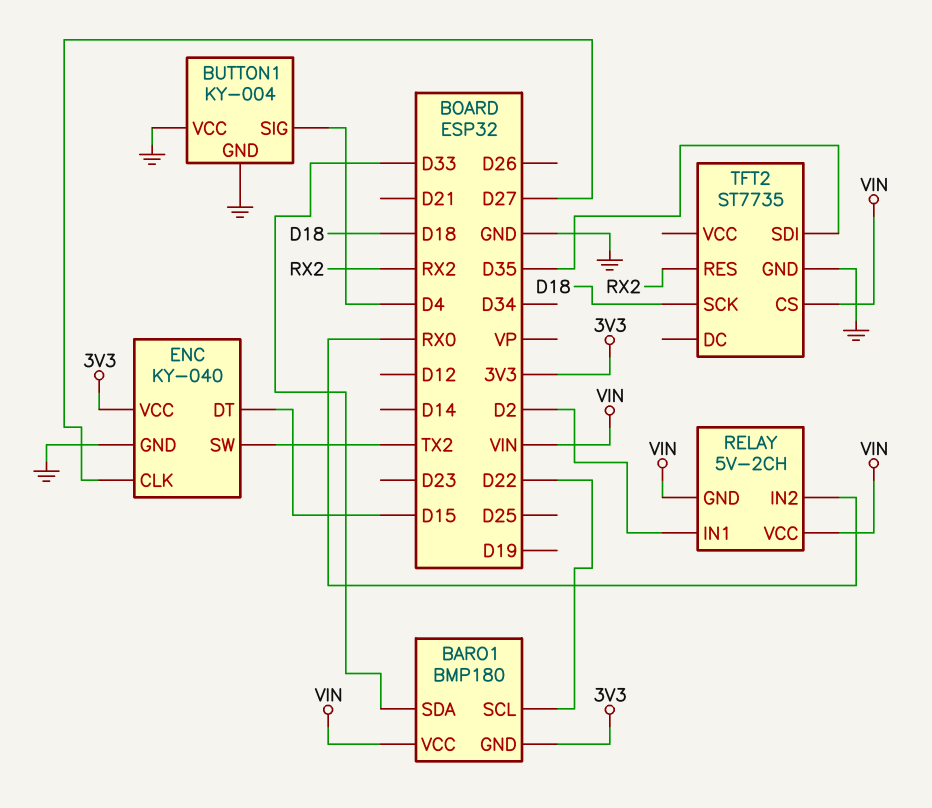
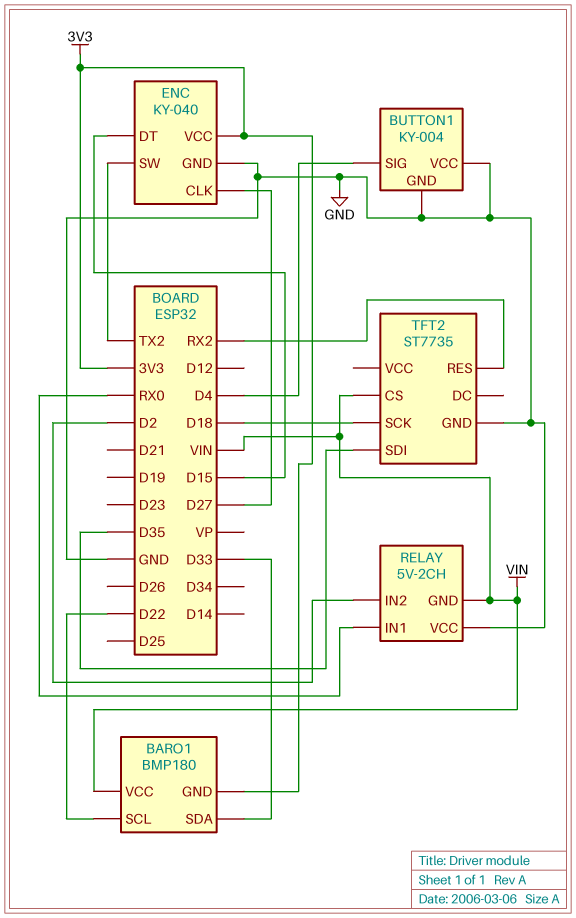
RELAY pin IN1: D2 -> RX0
RELAY pin IN2: RX0 -> D2
RELAY pin VCC: VIN -> GND

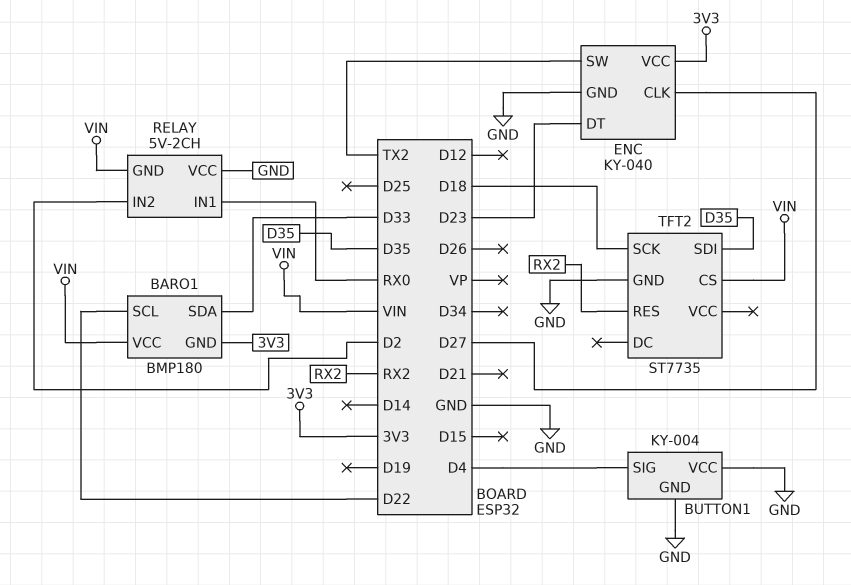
ENC pin DT: D15 -> D23

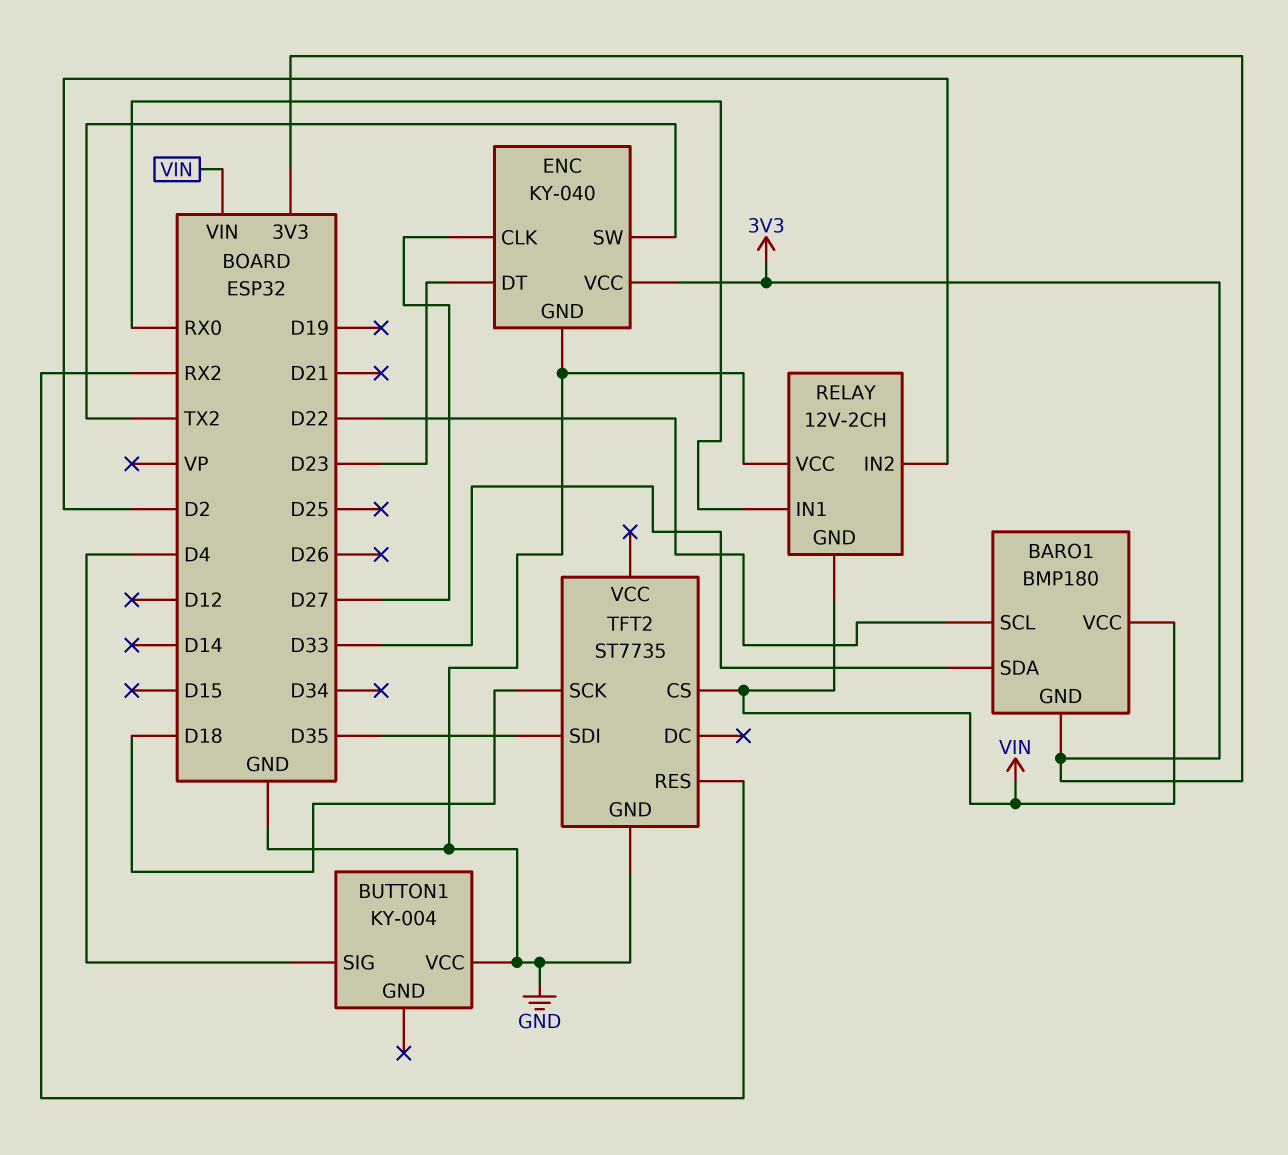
BUTTON1 pin GND: GND -> none
RELAY: 5V-2CH -> 12V-2CH

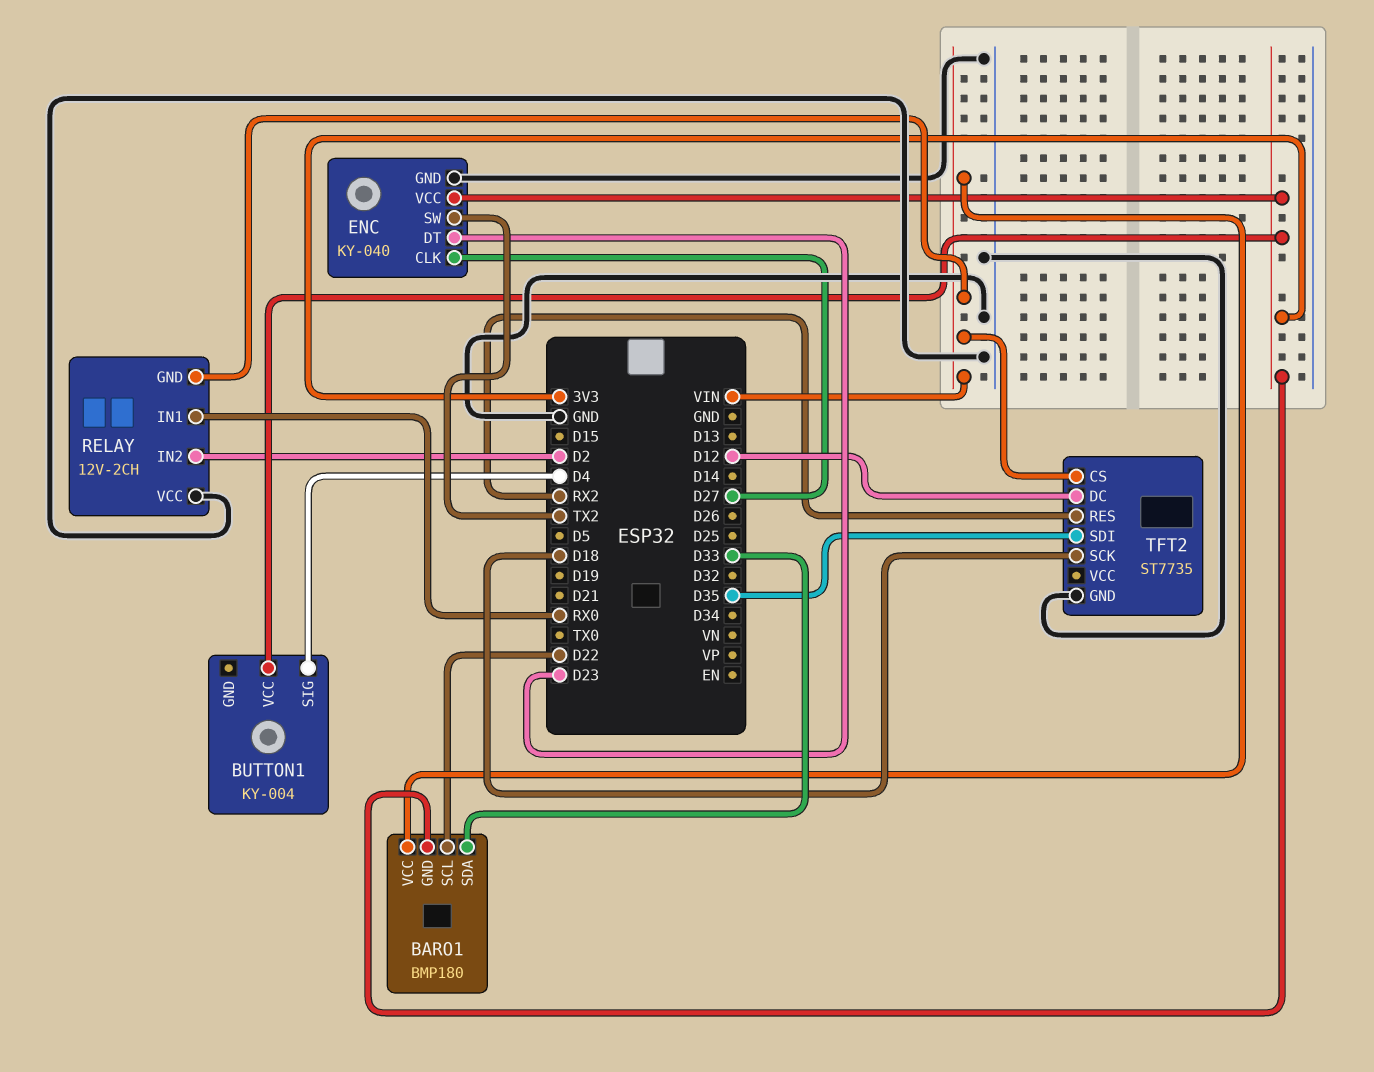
BUTTON1 pin VCC: GND -> 3V3
TFT2 pin DC: none -> D12

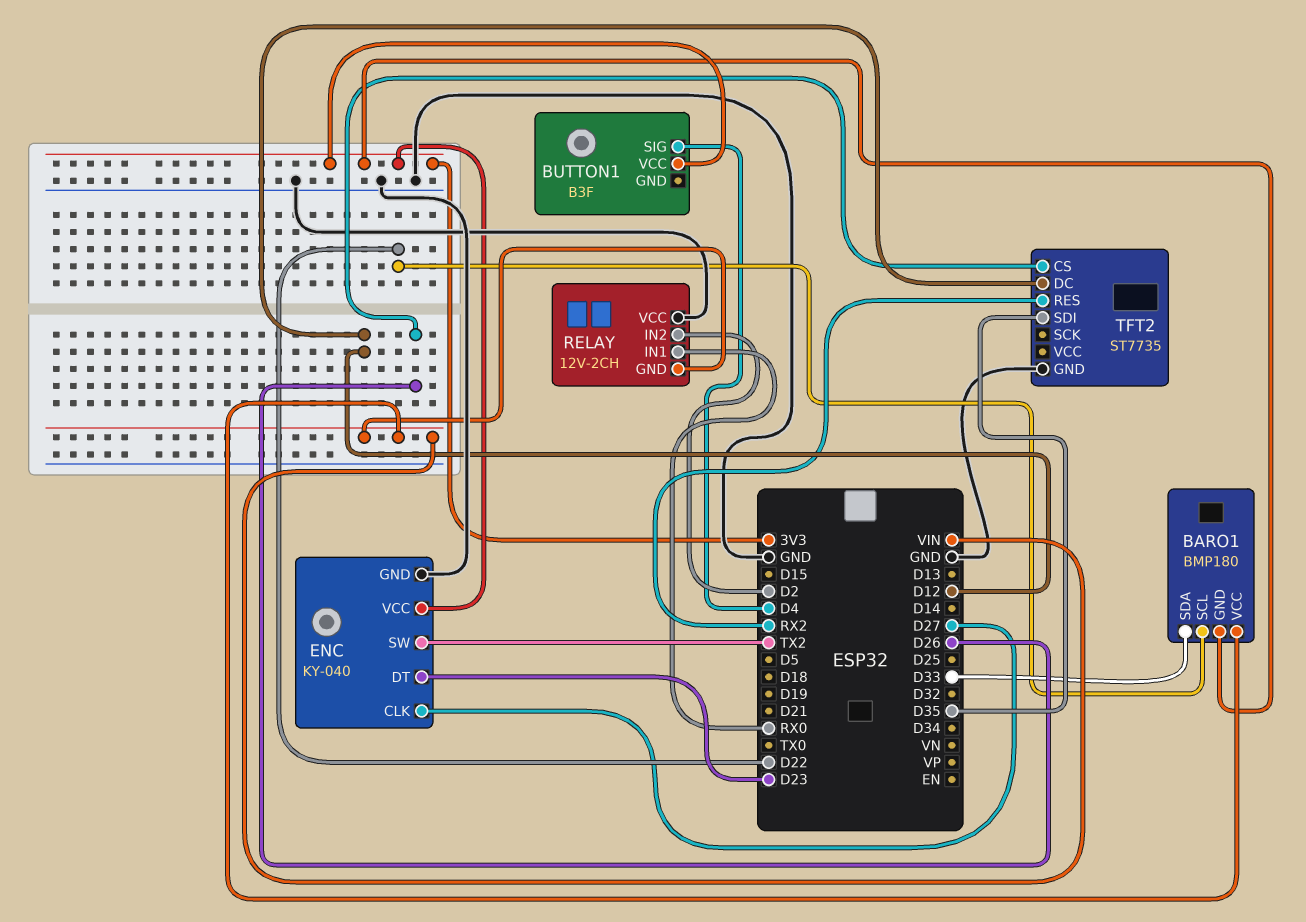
BUTTON1: KY-004 -> B3F
TFT2 pin CS: VIN -> D26
TFT2 pin SCK: D18 -> none

